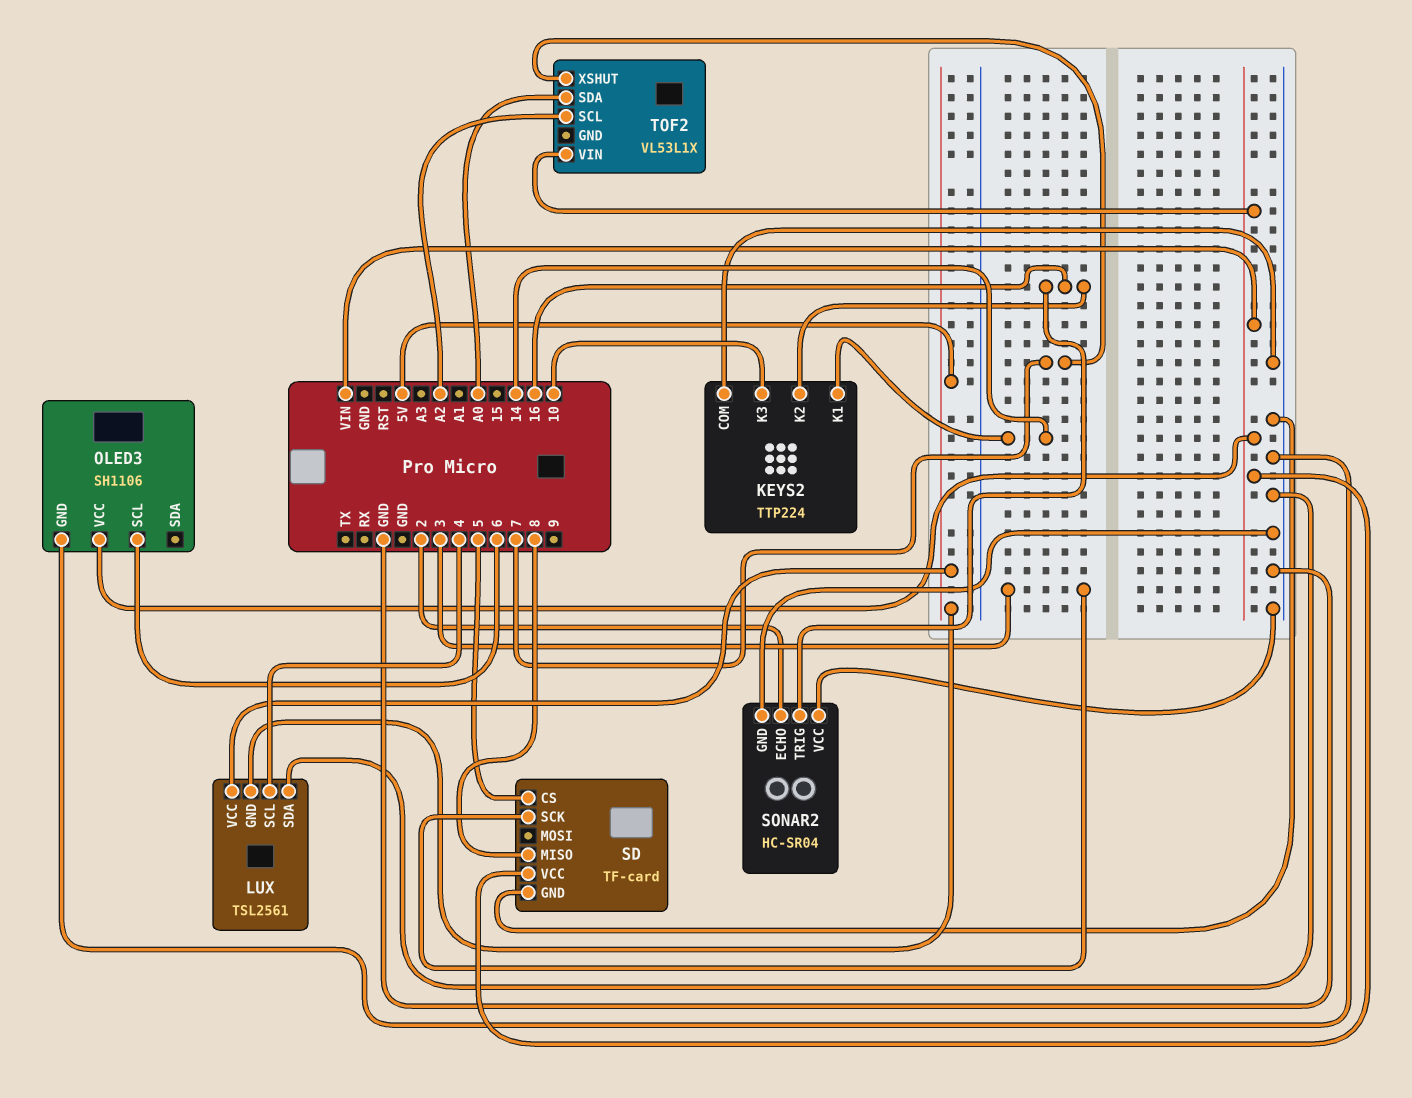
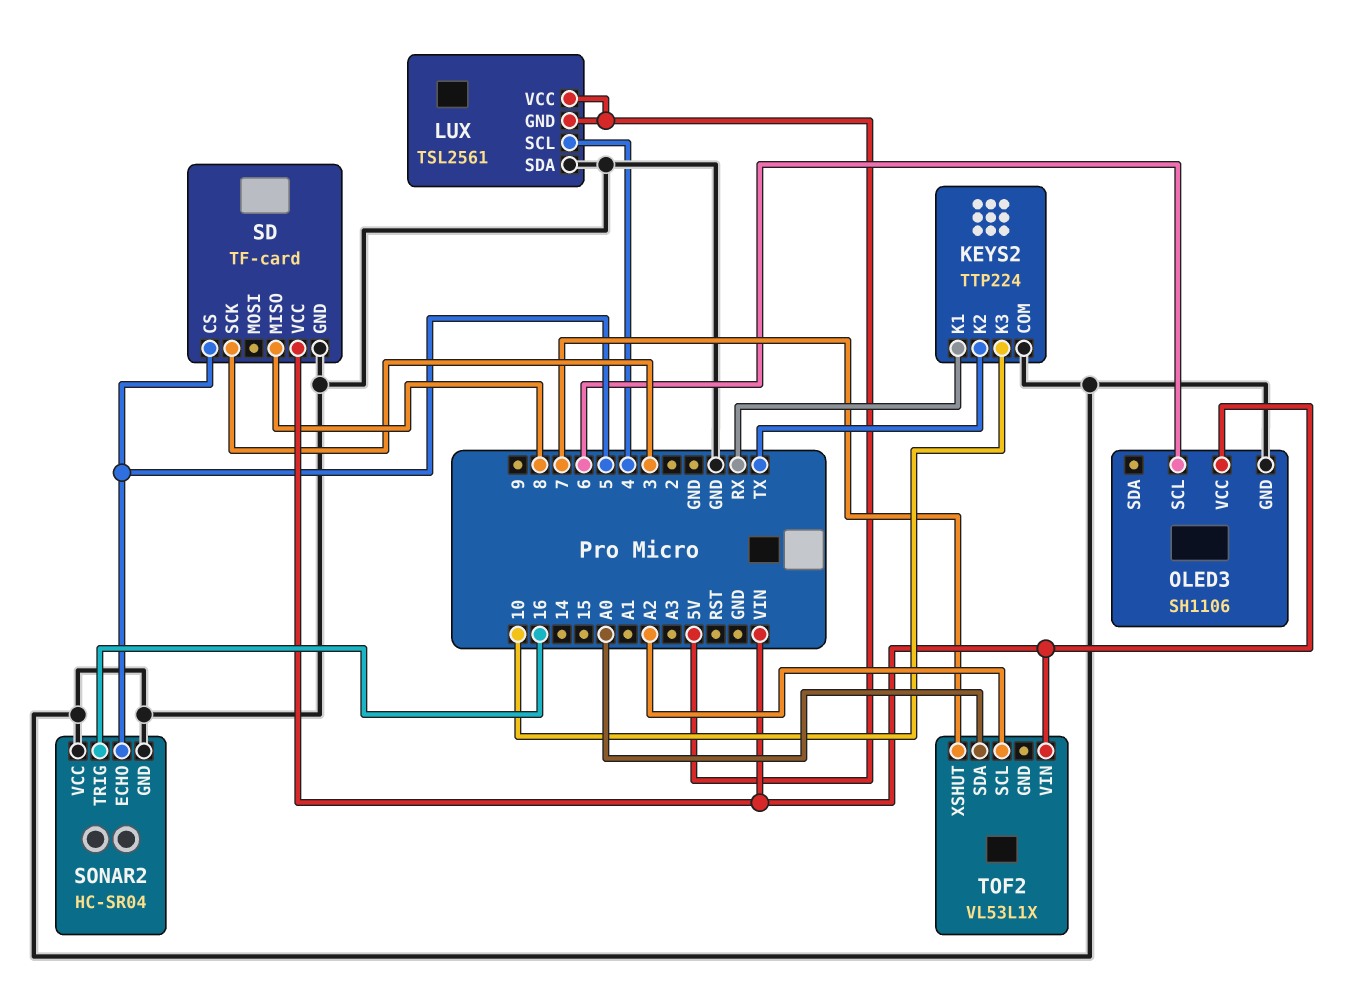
KEYS2 pin K1: 14 -> RX
KEYS2 pin K2: 16 -> TX
SONAR2 pin ECHO: 2 -> 5

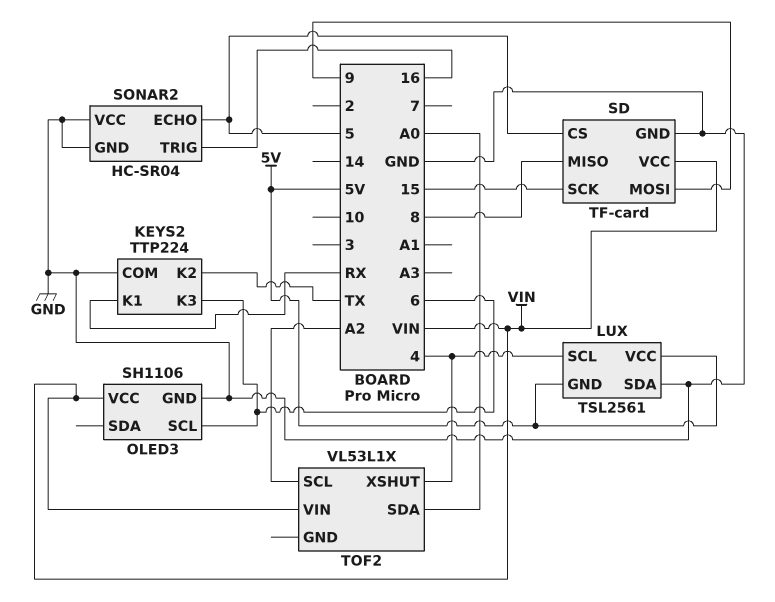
KEYS2 pin K3: 10 -> 6
SD pin MOSI: none -> 9
SD pin SCK: 3 -> 15
TOF2 pin XSHUT: 7 -> 4

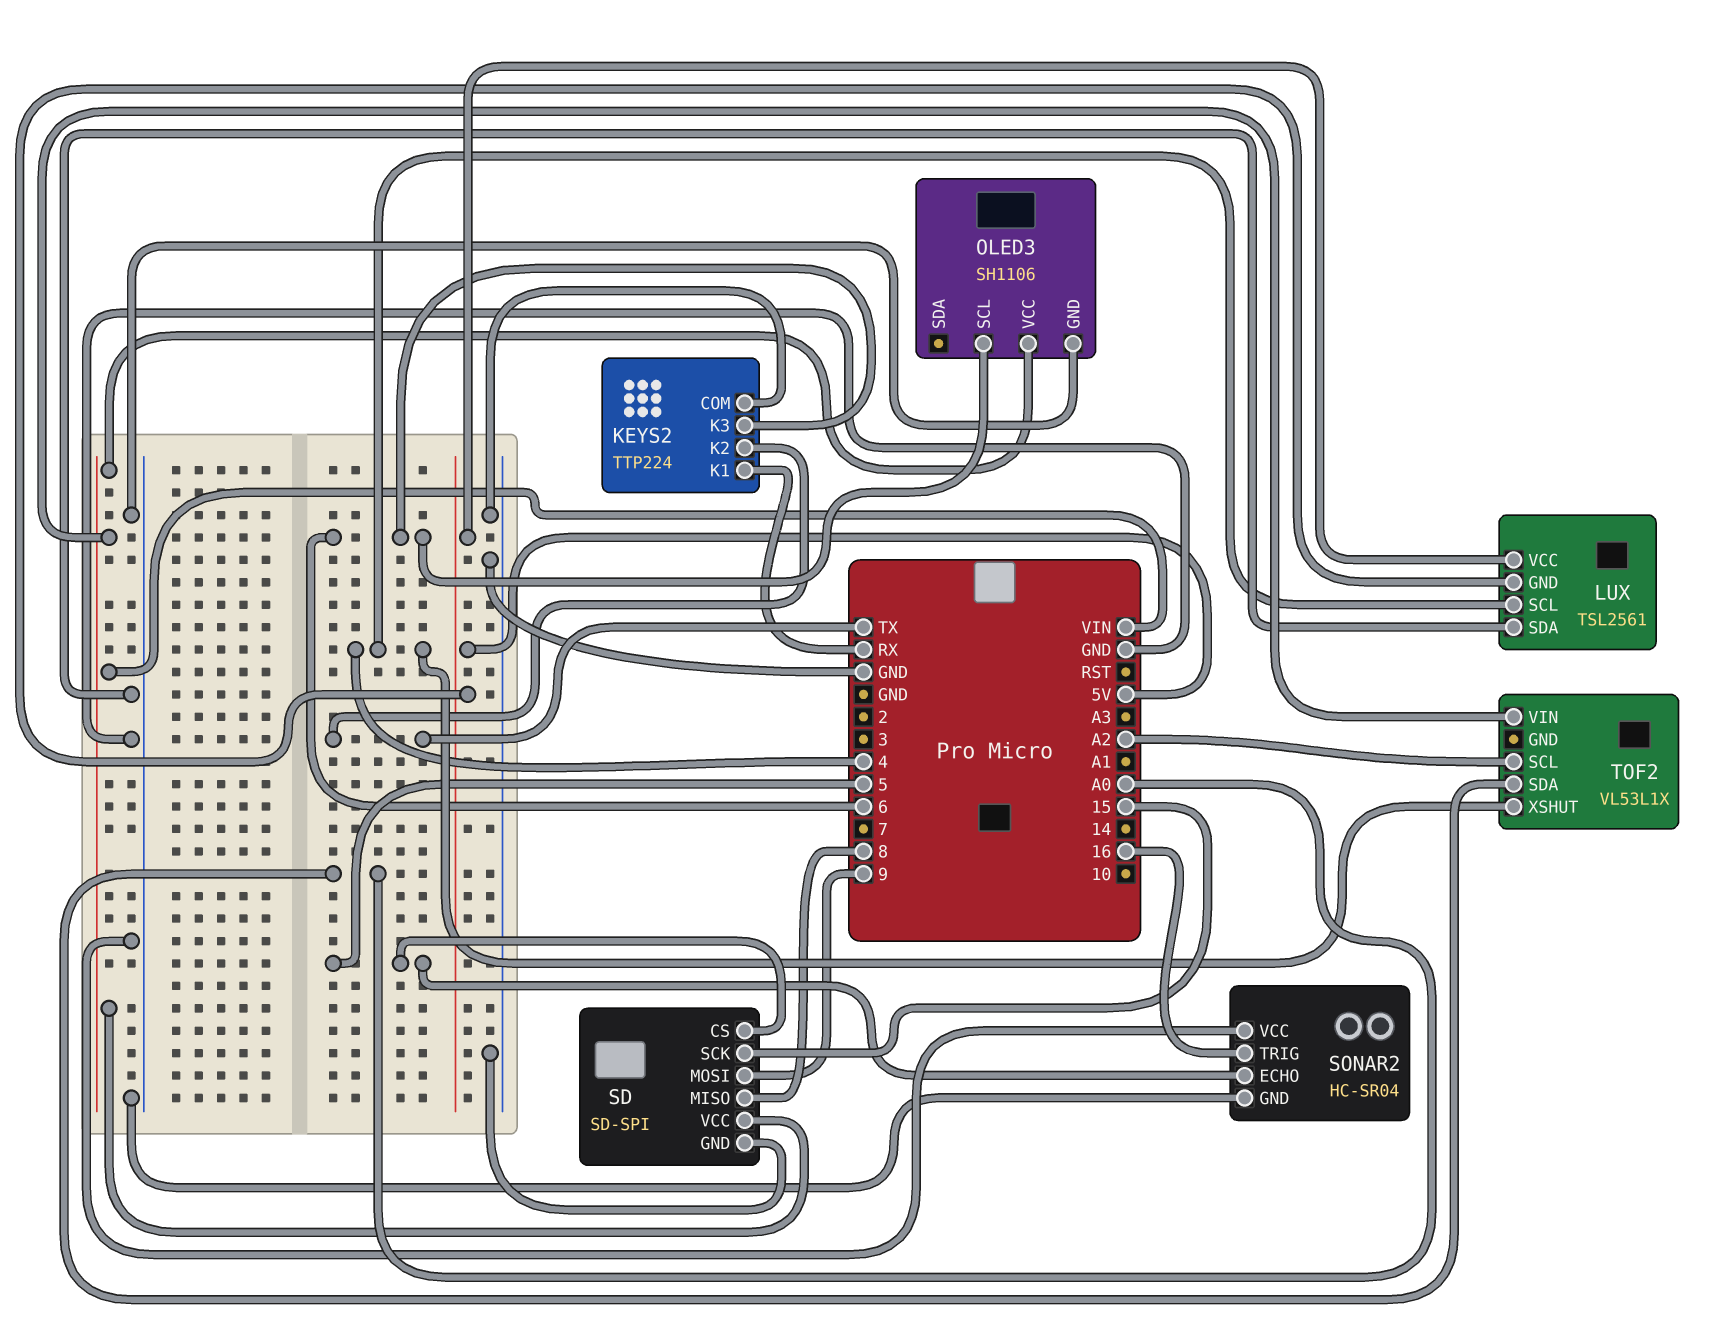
SD: TF-card -> SD-SPI

